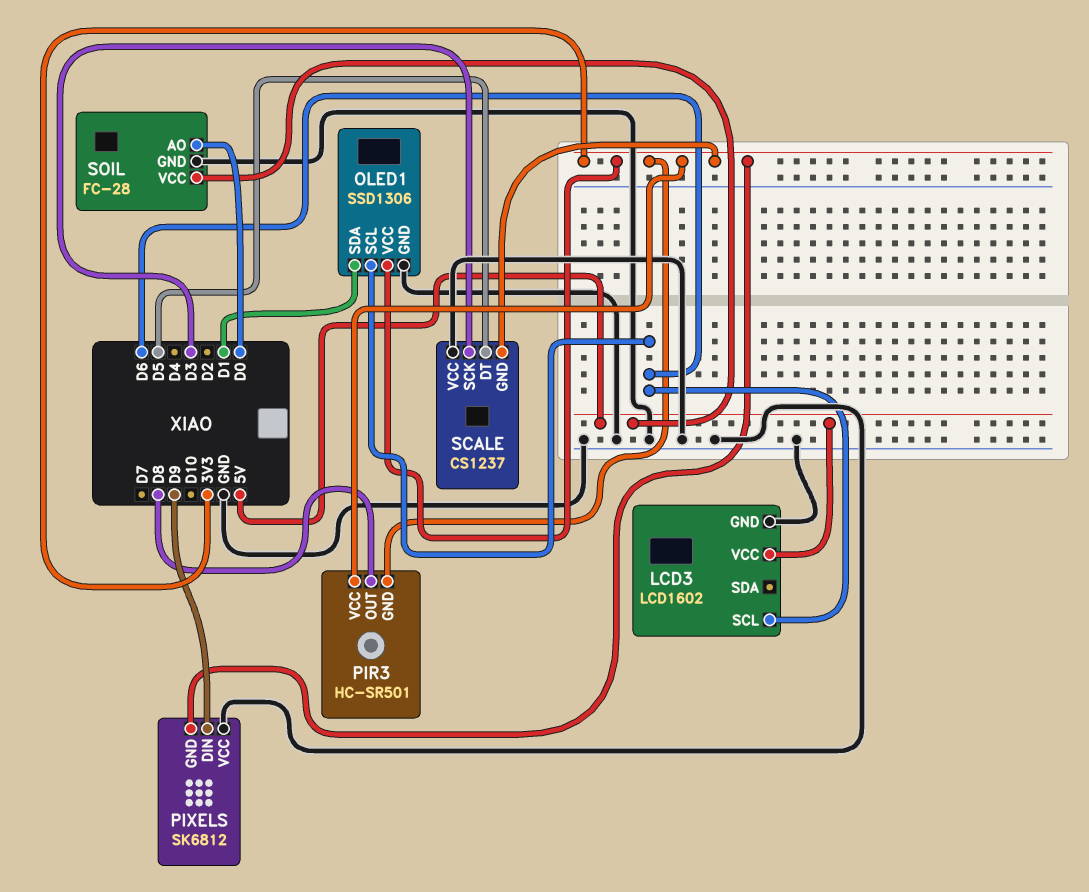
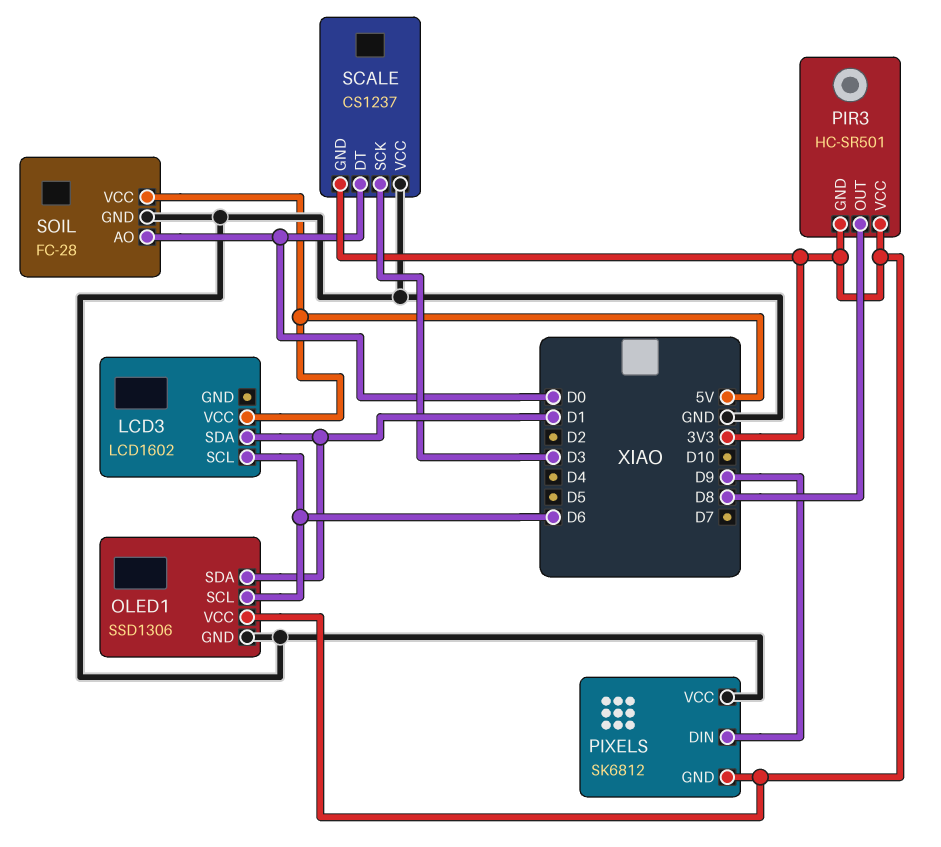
LCD3 pin GND: GND -> none
LCD3 pin SDA: none -> D1
SCALE pin DT: D5 -> D0

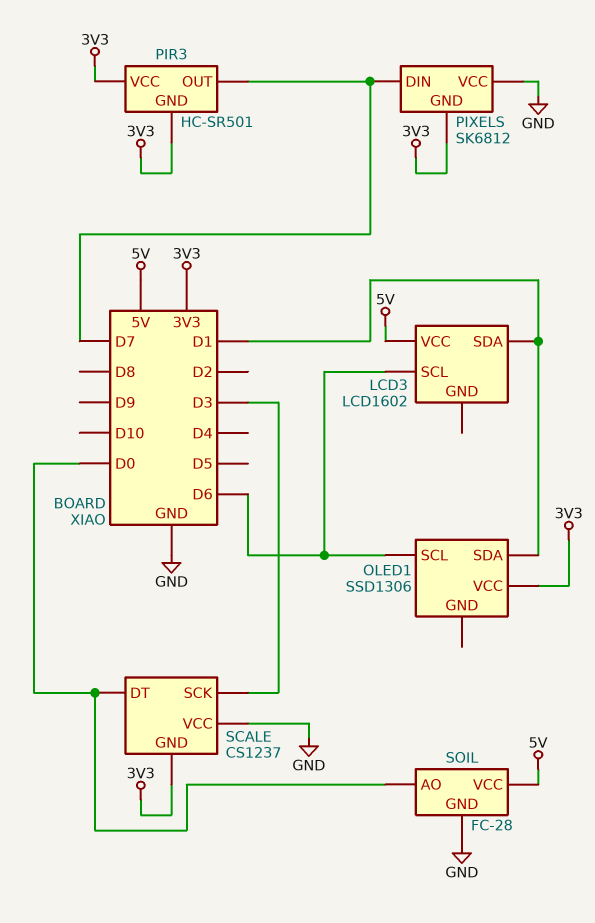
OLED1 pin GND: GND -> none
PIR3 pin OUT: D8 -> D7
PIXELS pin DIN: D9 -> D7

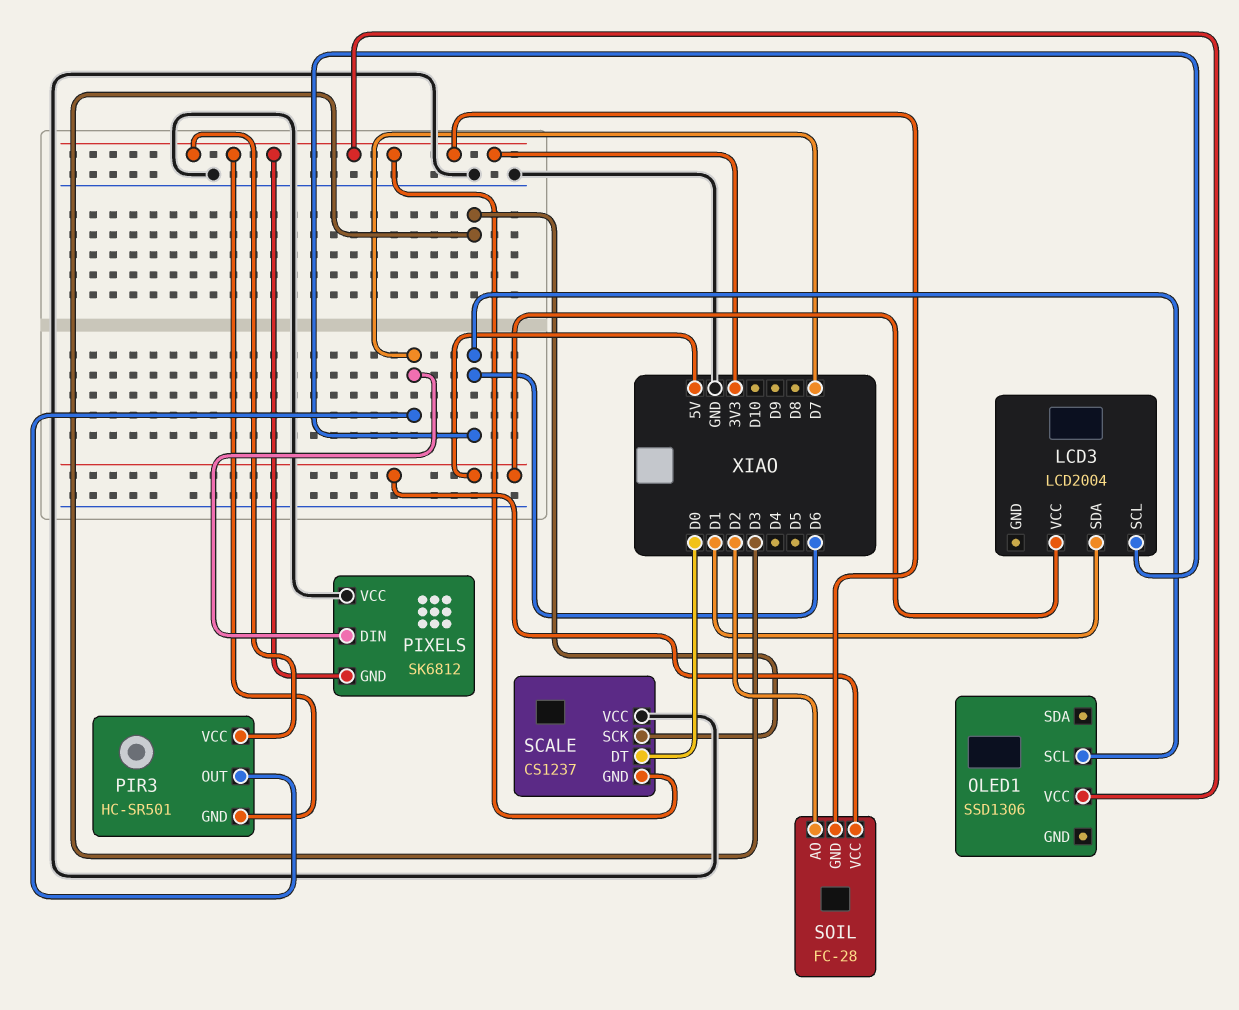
LCD3: LCD1602 -> LCD2004
OLED1 pin SDA: D1 -> none
SOIL pin AO: D0 -> D2
SOIL pin GND: GND -> 3V3

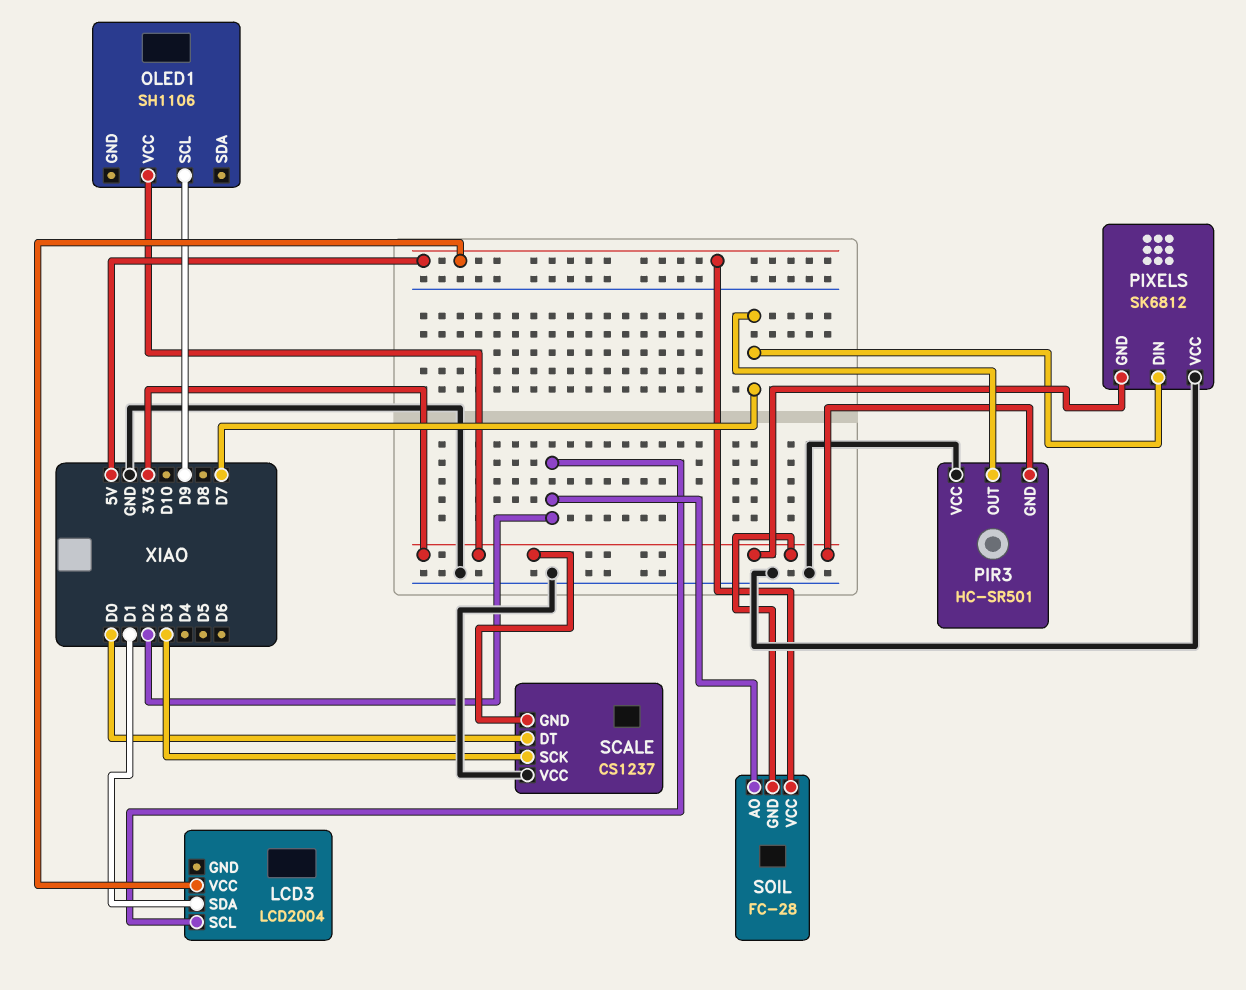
LCD3 pin SCL: D6 -> D2
OLED1: SSD1306 -> SH1106
OLED1 pin SCL: D6 -> D9
PIR3 pin VCC: 3V3 -> GND

